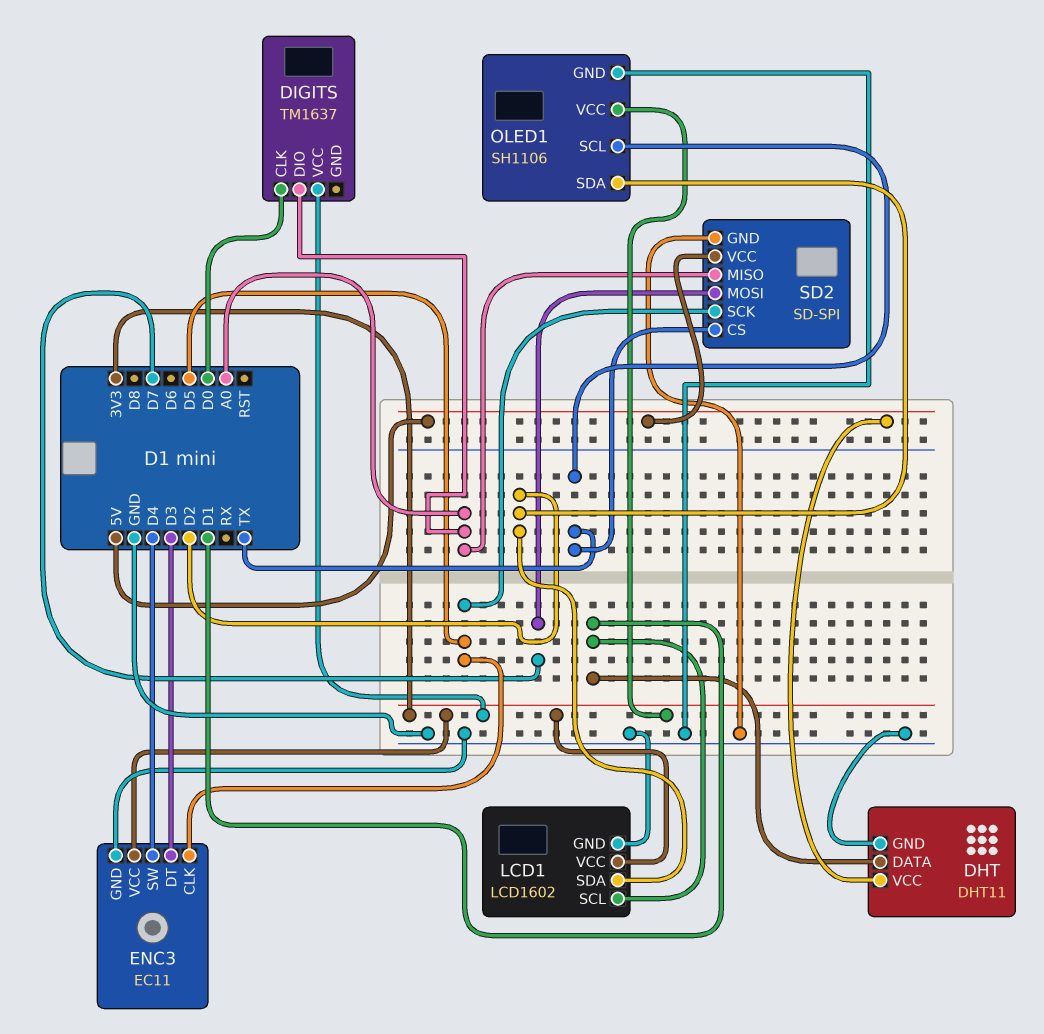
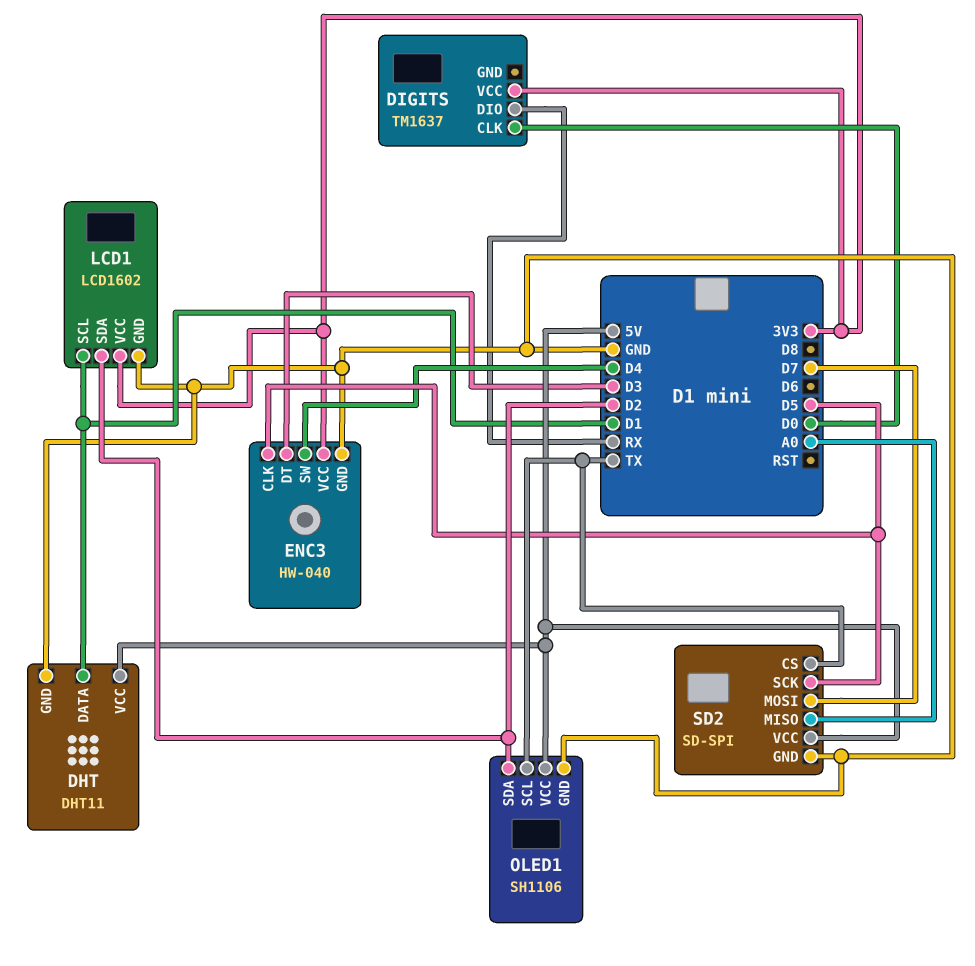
DIGITS pin DIO: A0 -> RX
ENC3: EC11 -> HW-040
OLED1 pin VCC: 3V3 -> 5V

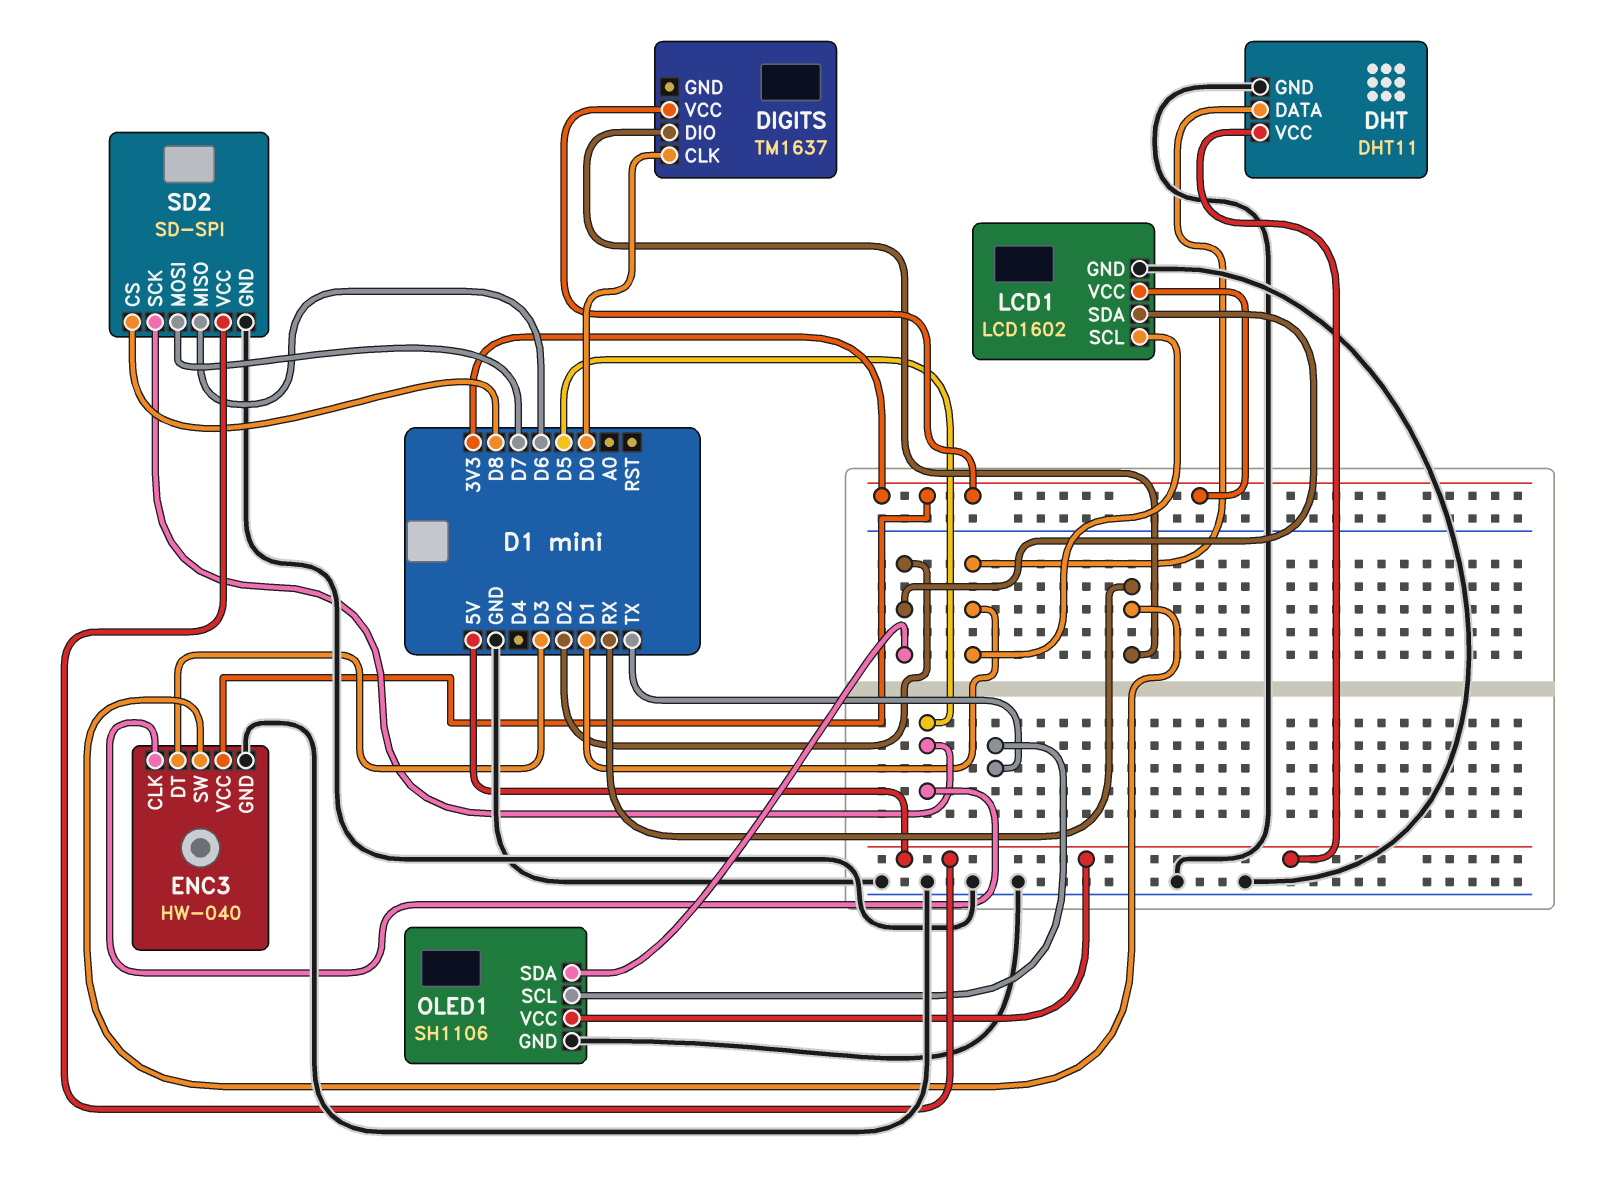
ENC3 pin SW: D4 -> RX
SD2 pin CS: TX -> D8
SD2 pin MISO: A0 -> D6

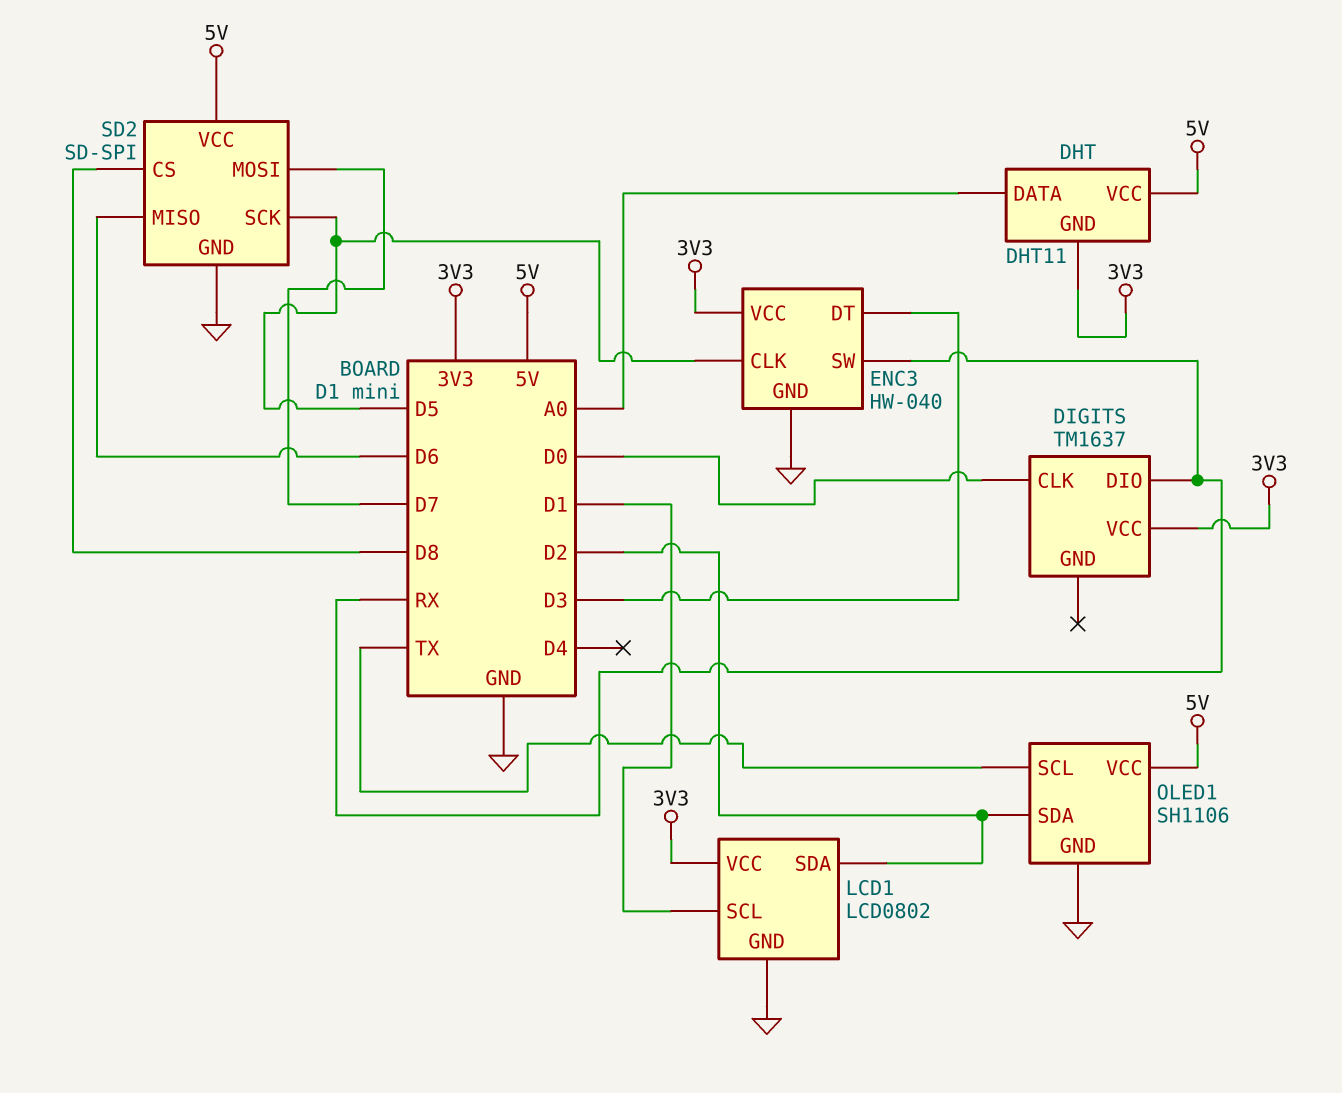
DHT pin DATA: D1 -> A0
DHT pin GND: GND -> 3V3
LCD1: LCD1602 -> LCD0802

